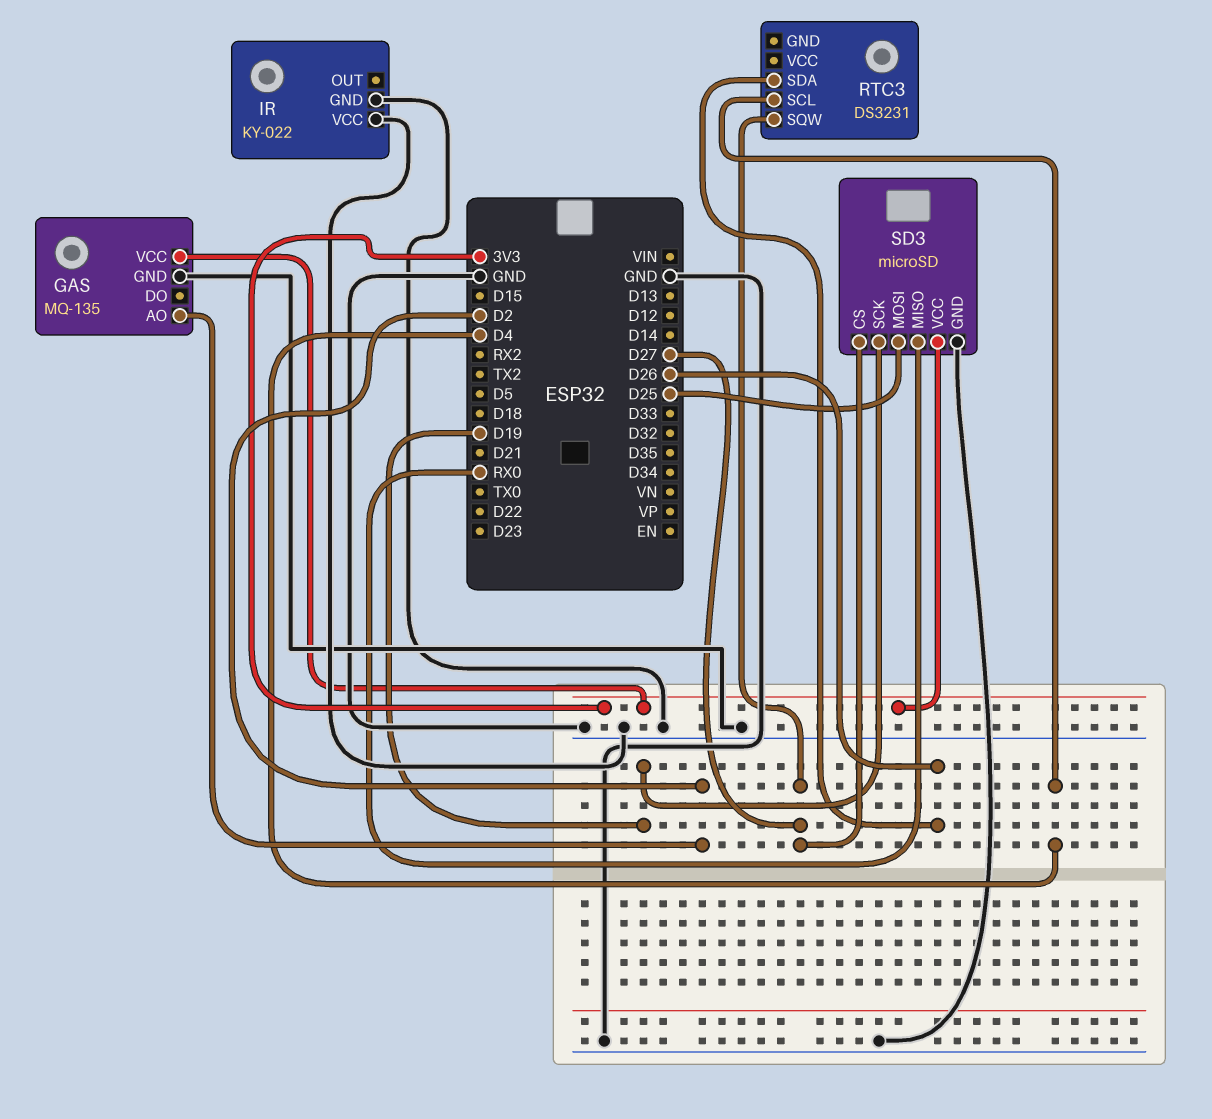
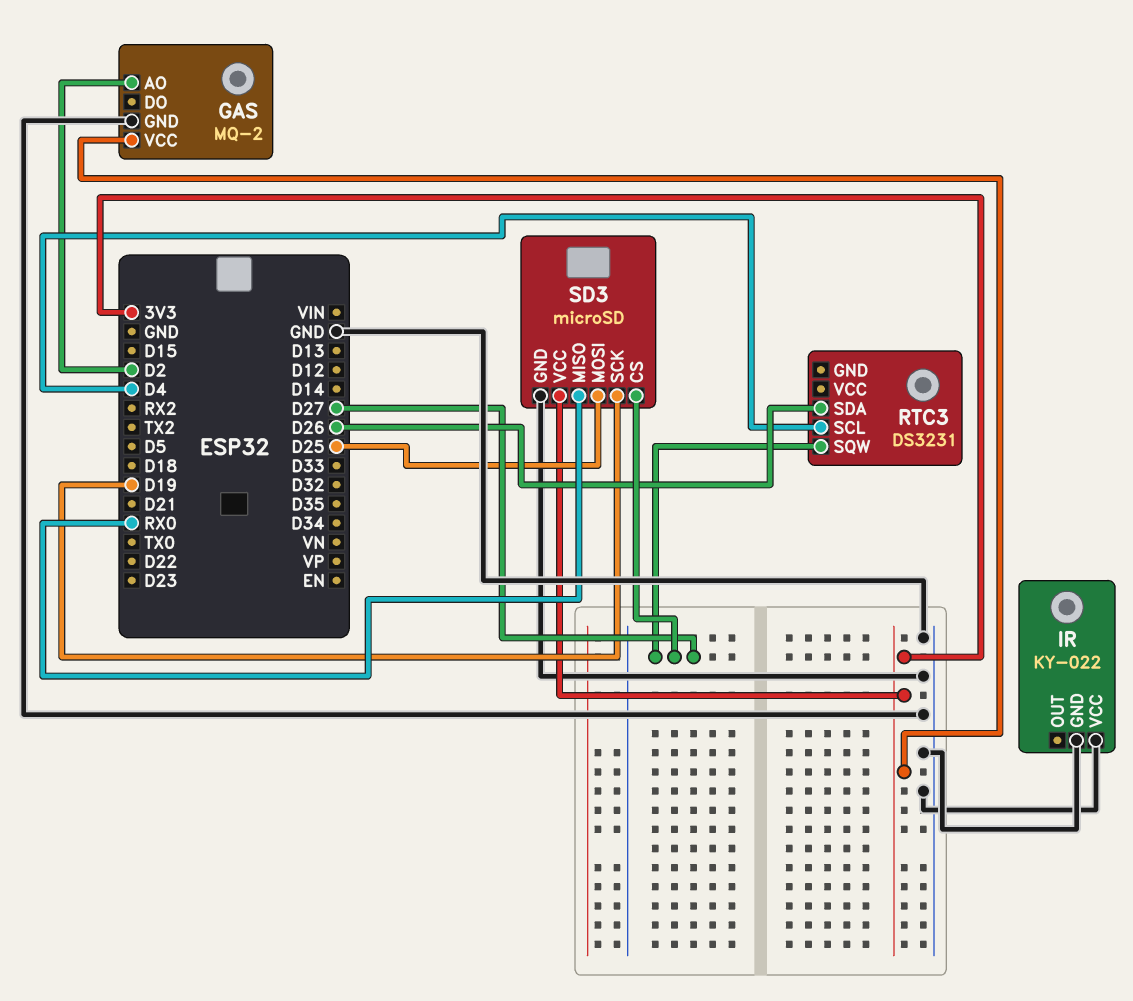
GAS: MQ-135 -> MQ-2

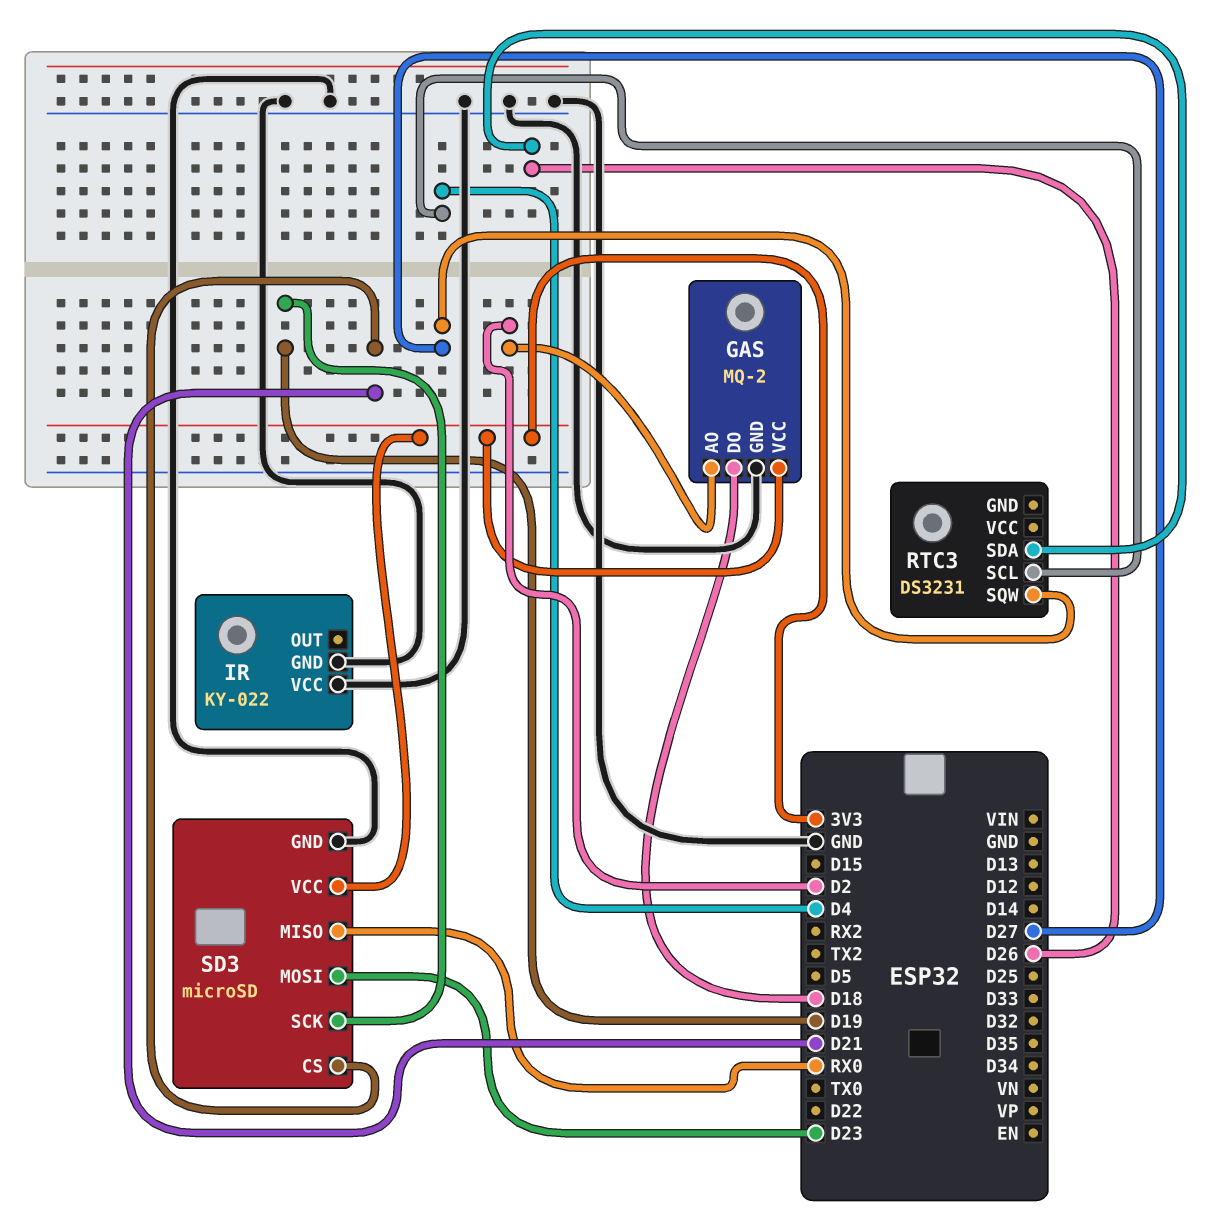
GAS pin DO: none -> D18
SD3 pin CS: D27 -> D21
SD3 pin MOSI: D25 -> D23

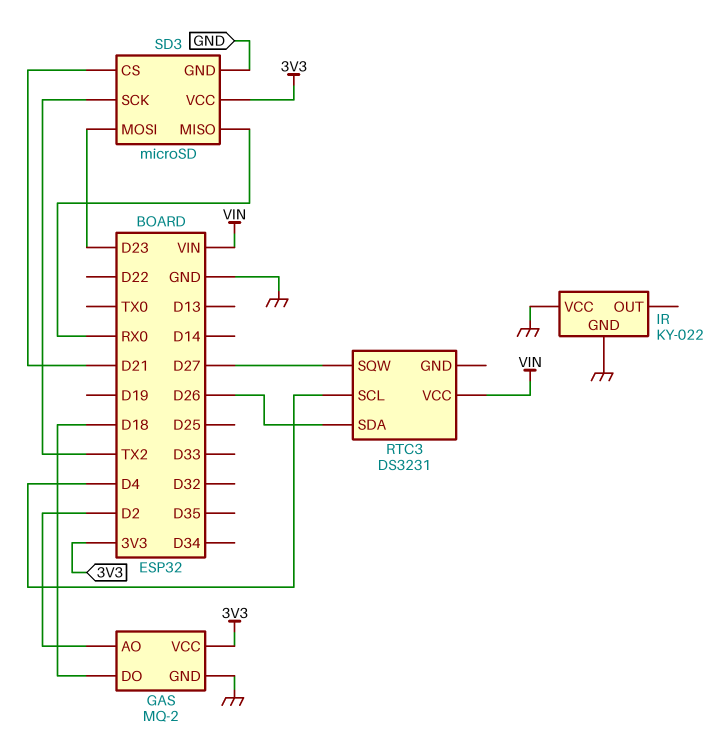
RTC3 pin VCC: none -> VIN
SD3 pin SCK: D19 -> TX2

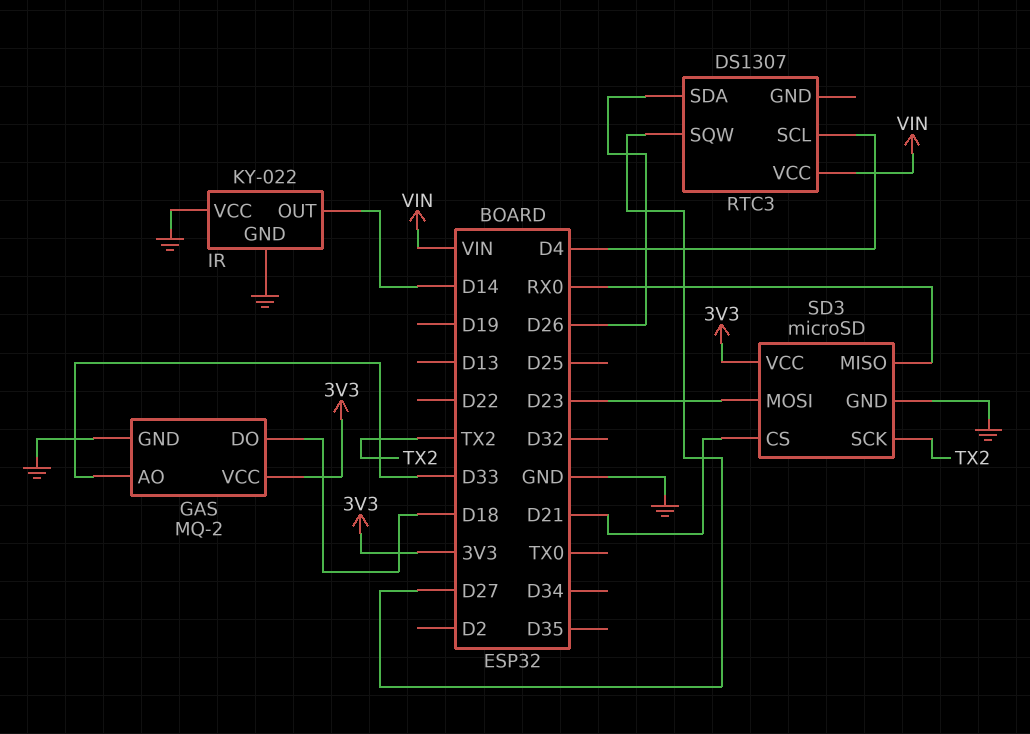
GAS pin AO: D2 -> D33
IR pin OUT: none -> D14
RTC3: DS3231 -> DS1307

